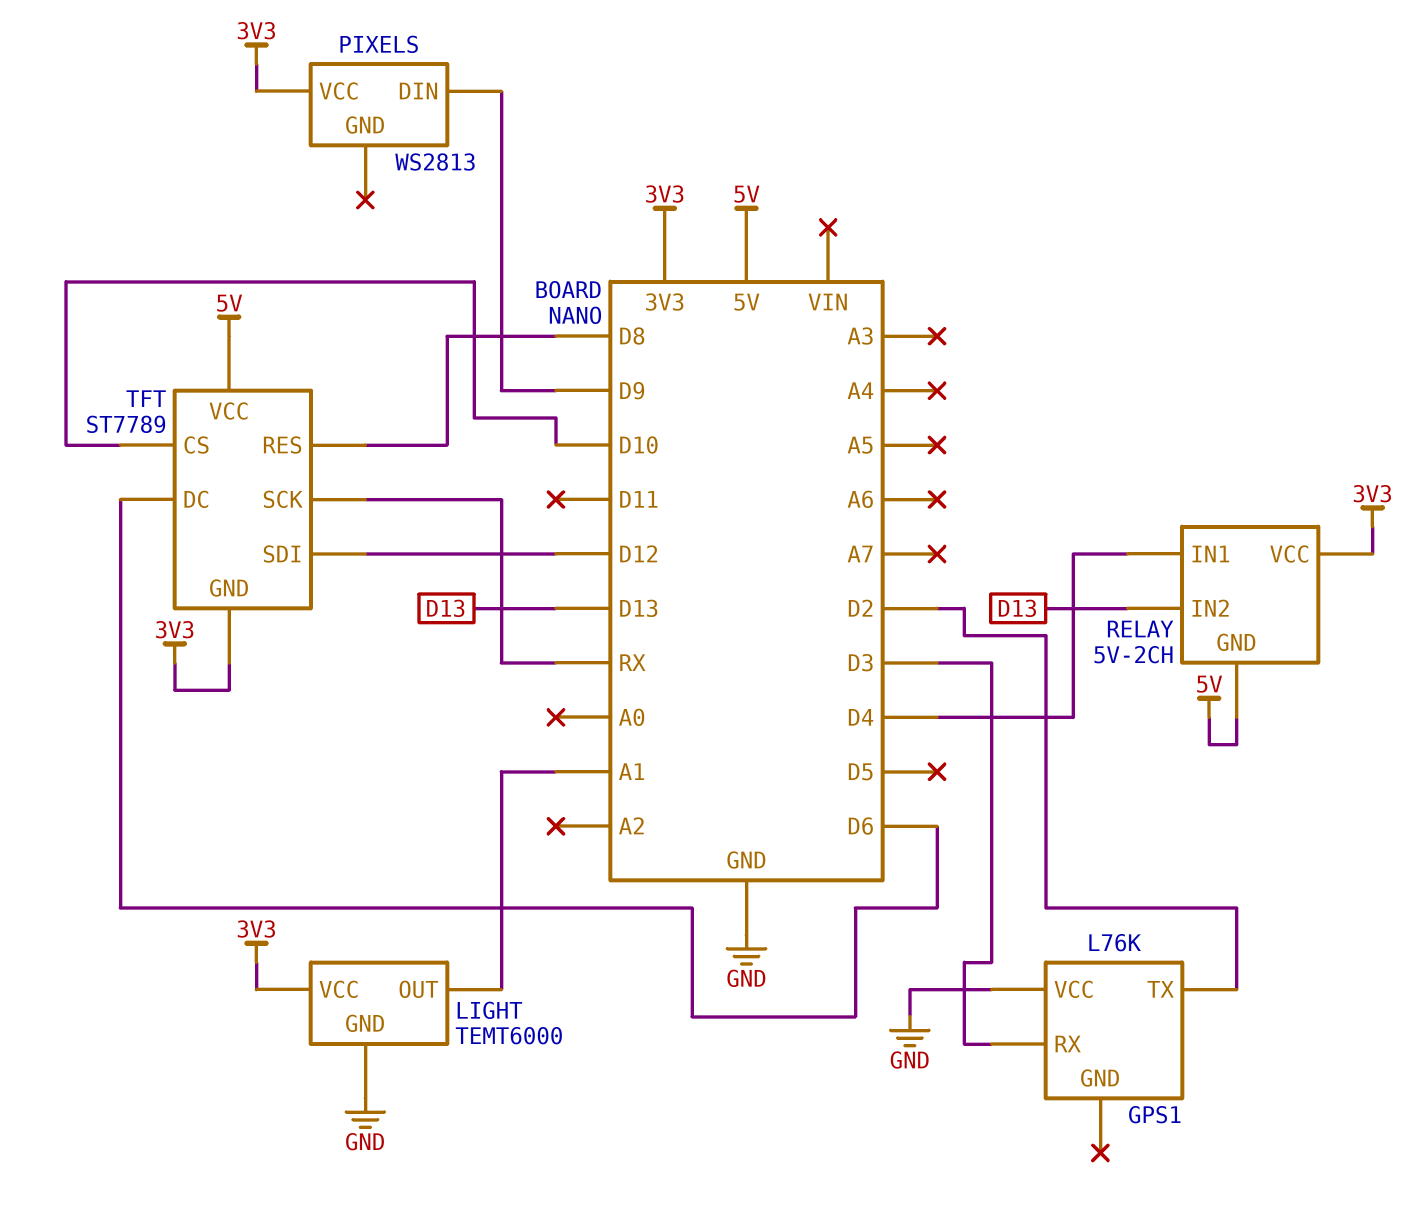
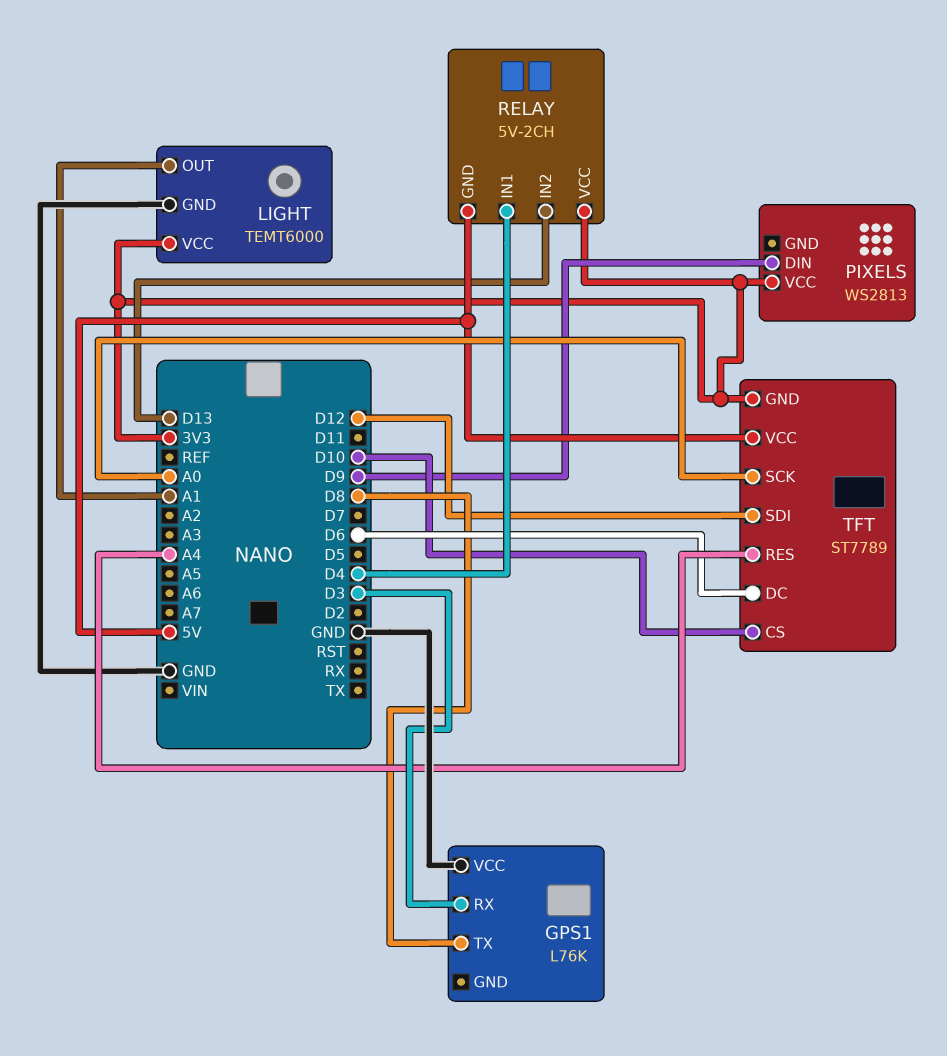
GPS1 pin TX: D2 -> D8
TFT pin RES: D8 -> A4
TFT pin SCK: RX -> A0

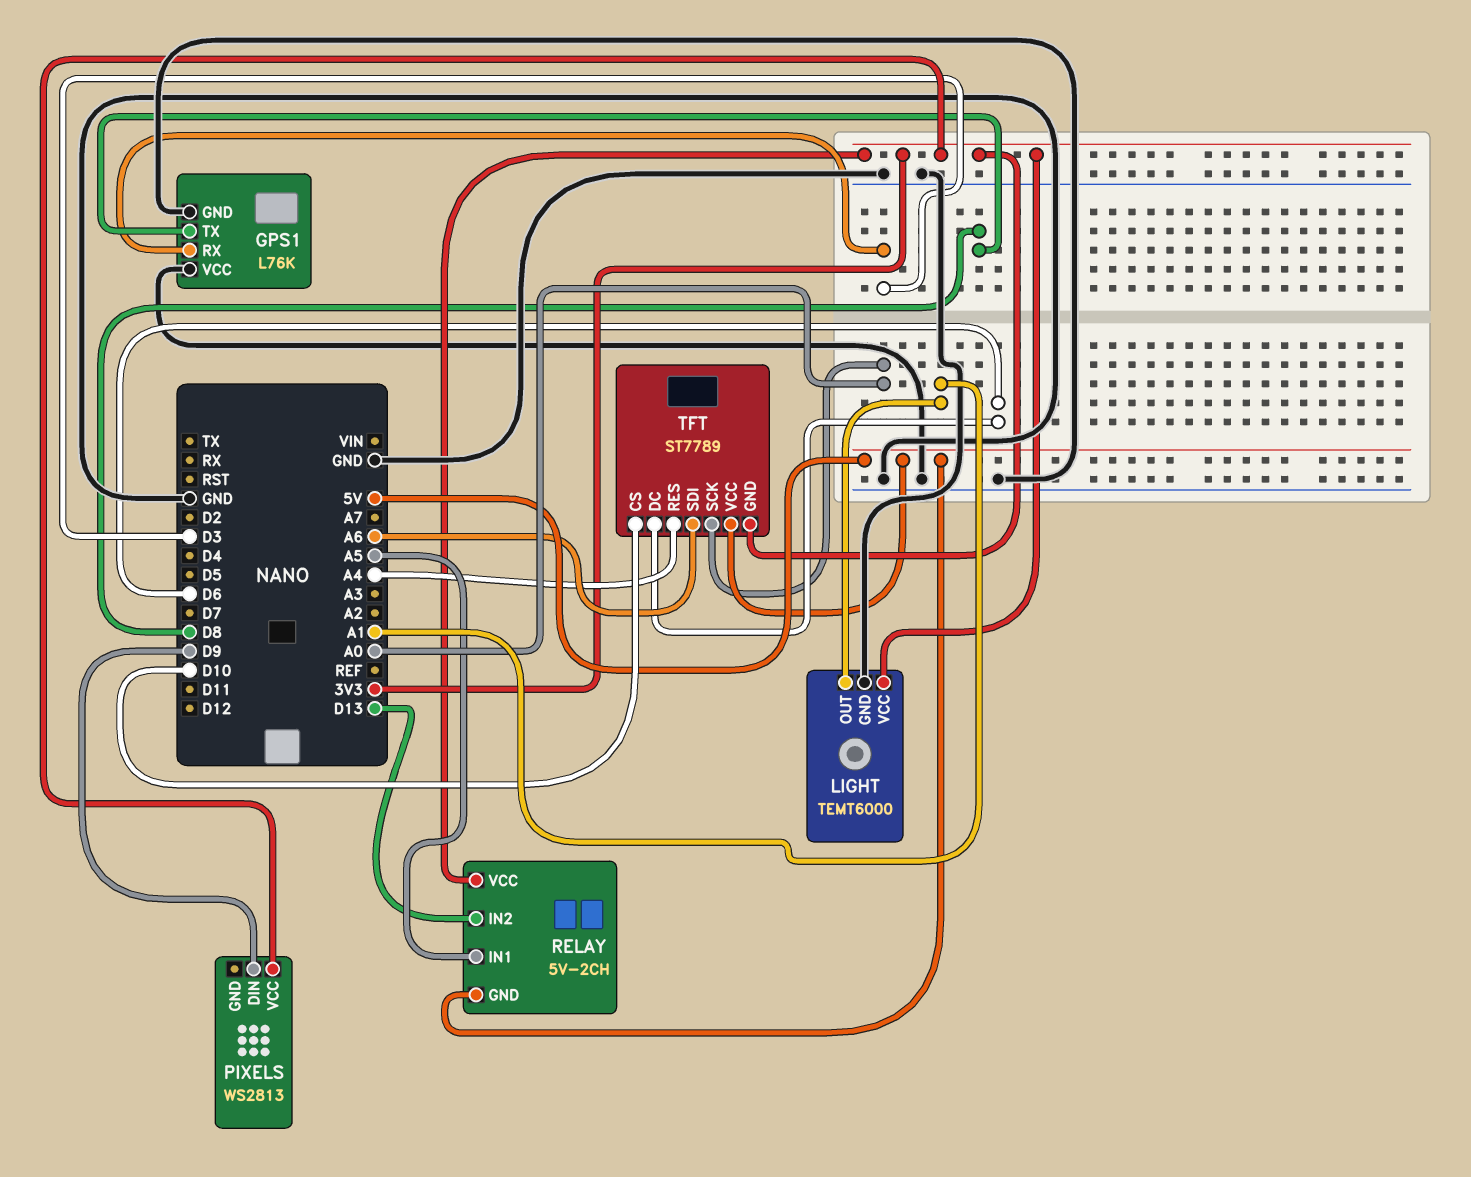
GPS1 pin GND: none -> GND
RELAY pin IN1: D4 -> A5
TFT pin SDI: D12 -> A6

